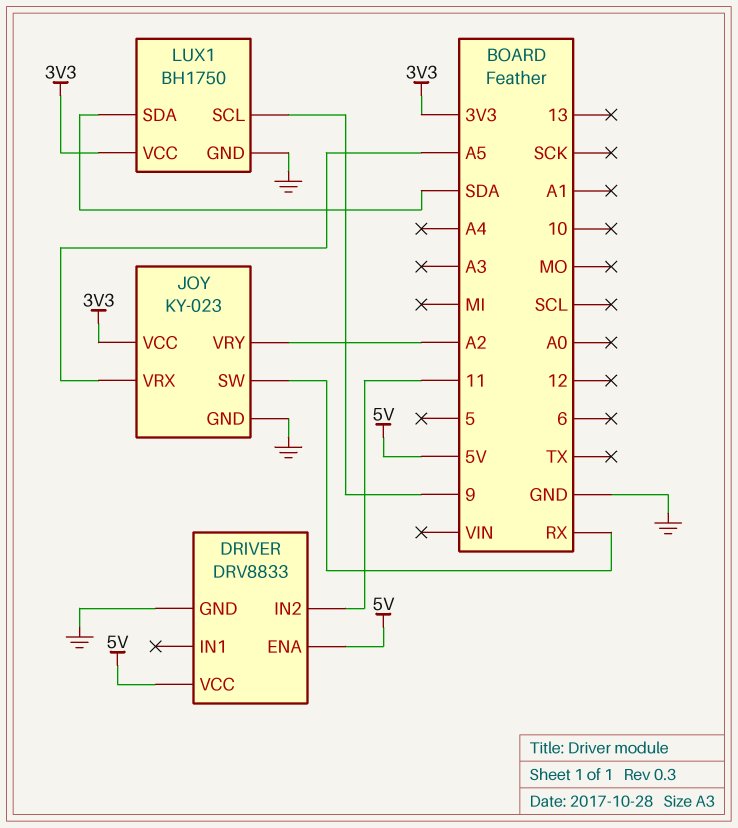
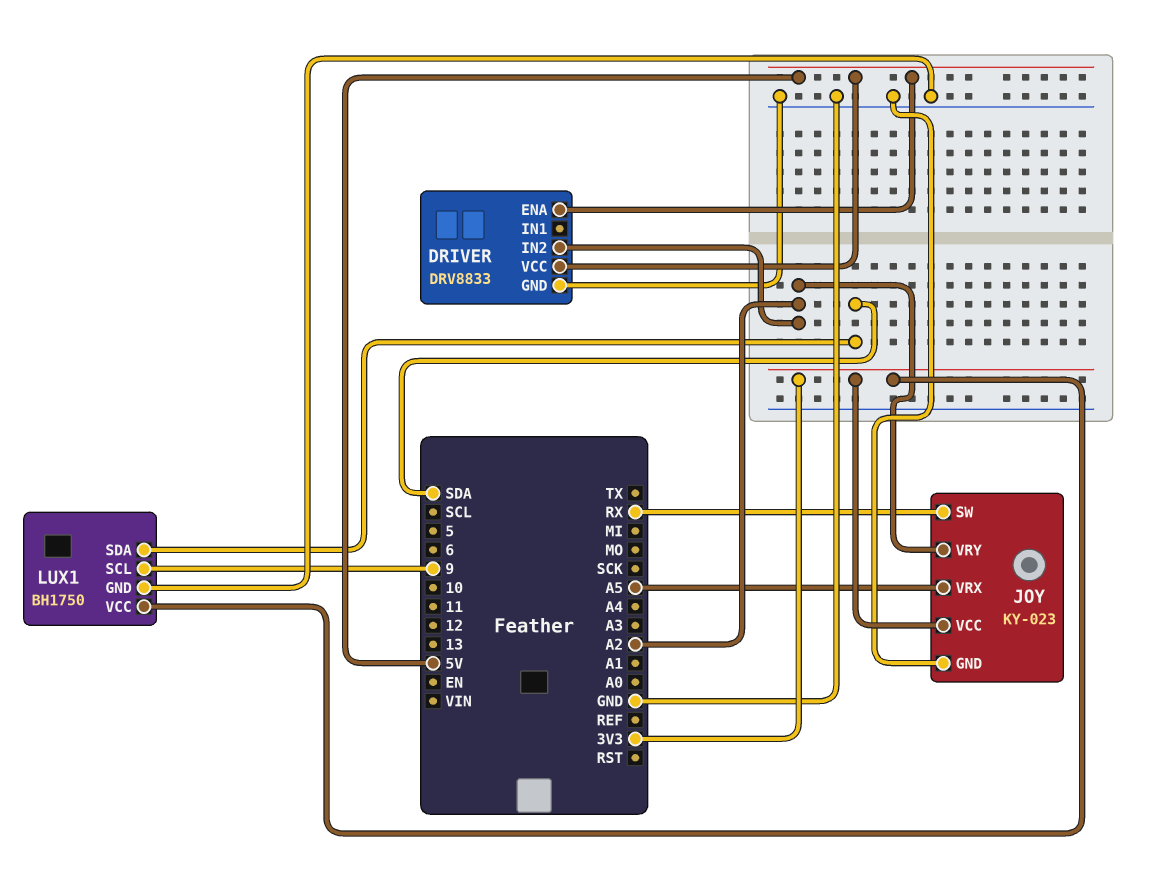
DRIVER pin IN2: 11 -> A2

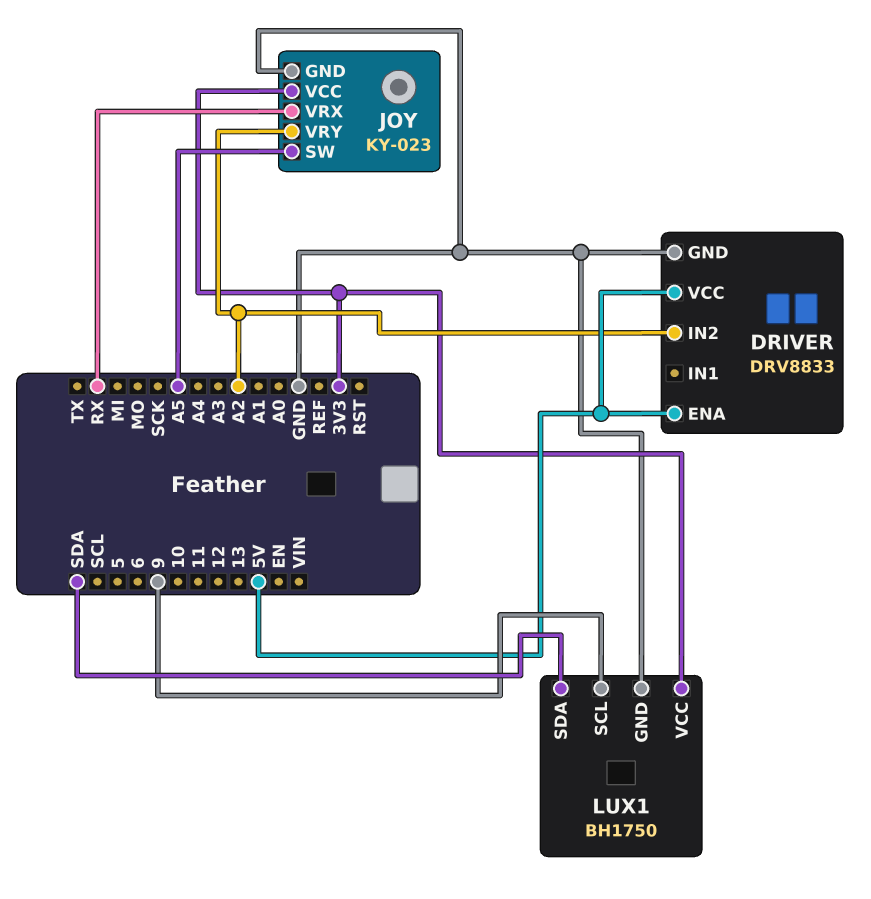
JOY pin SW: RX -> A5
JOY pin VRX: A5 -> RX

